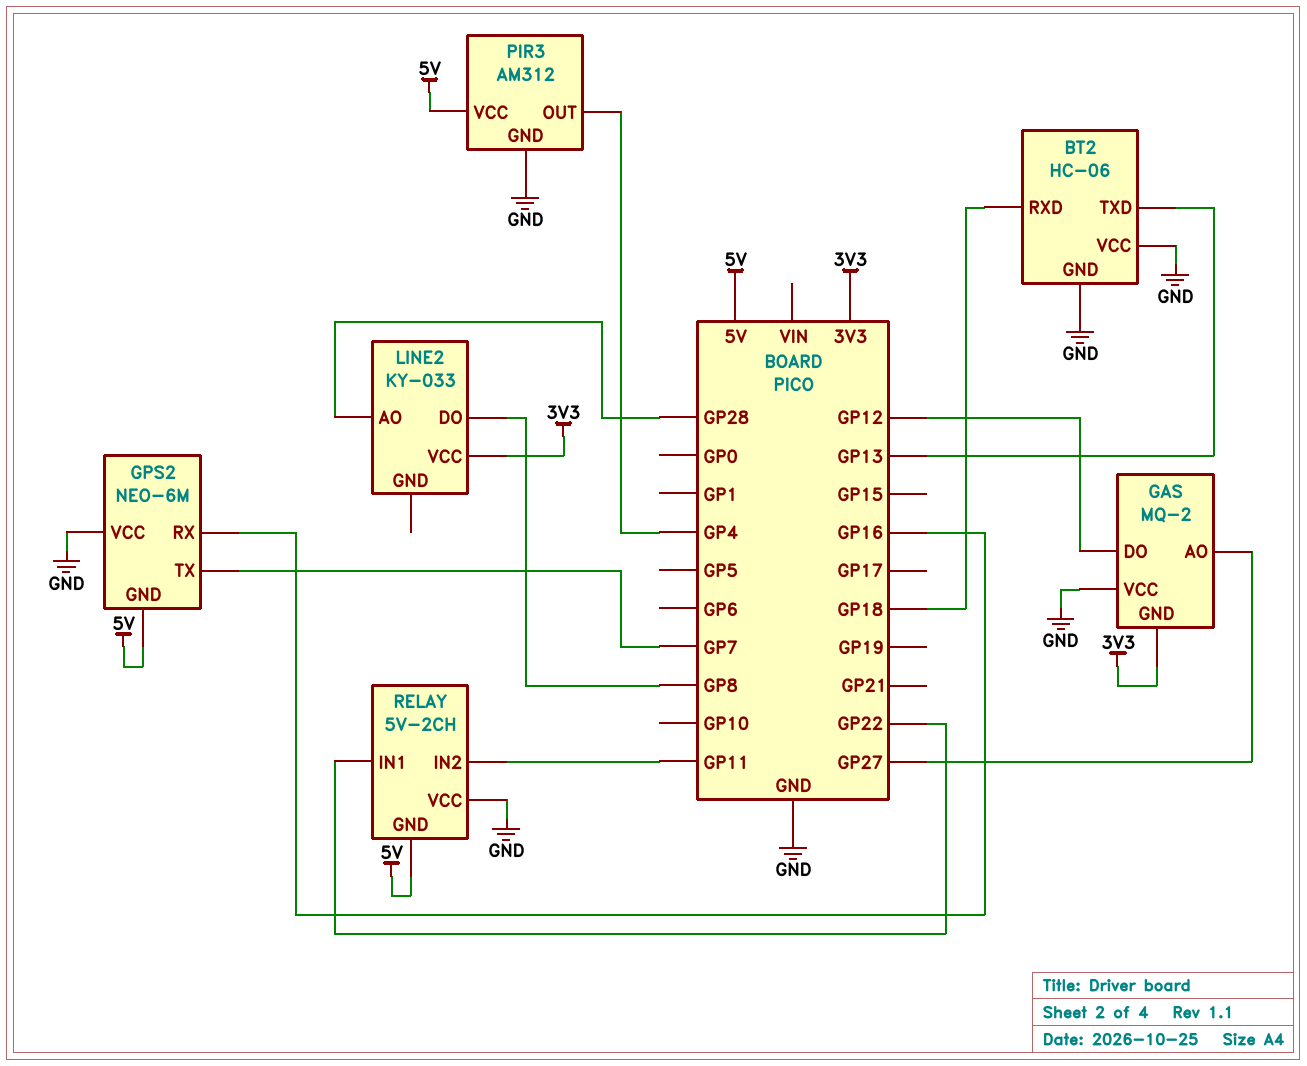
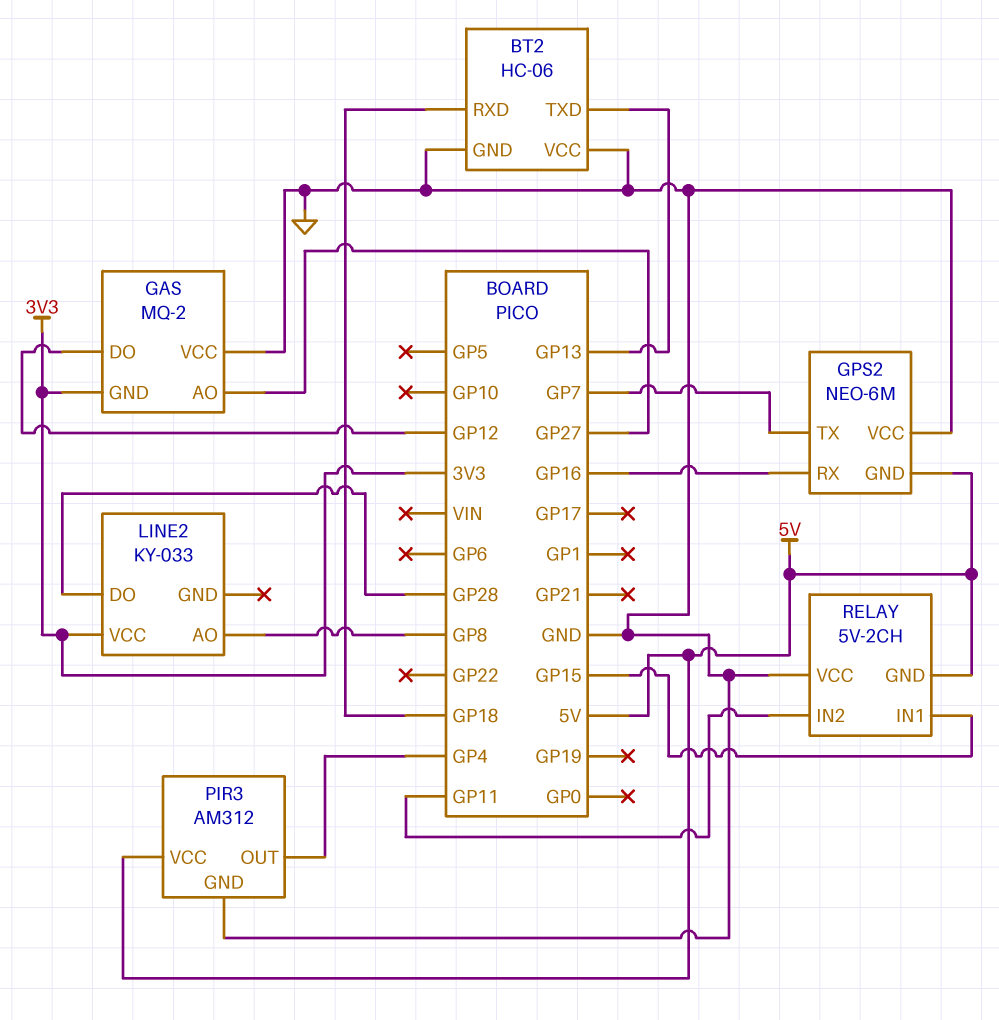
LINE2 pin AO: GP28 -> GP8
LINE2 pin DO: GP8 -> GP28
RELAY pin IN1: GP22 -> GP15

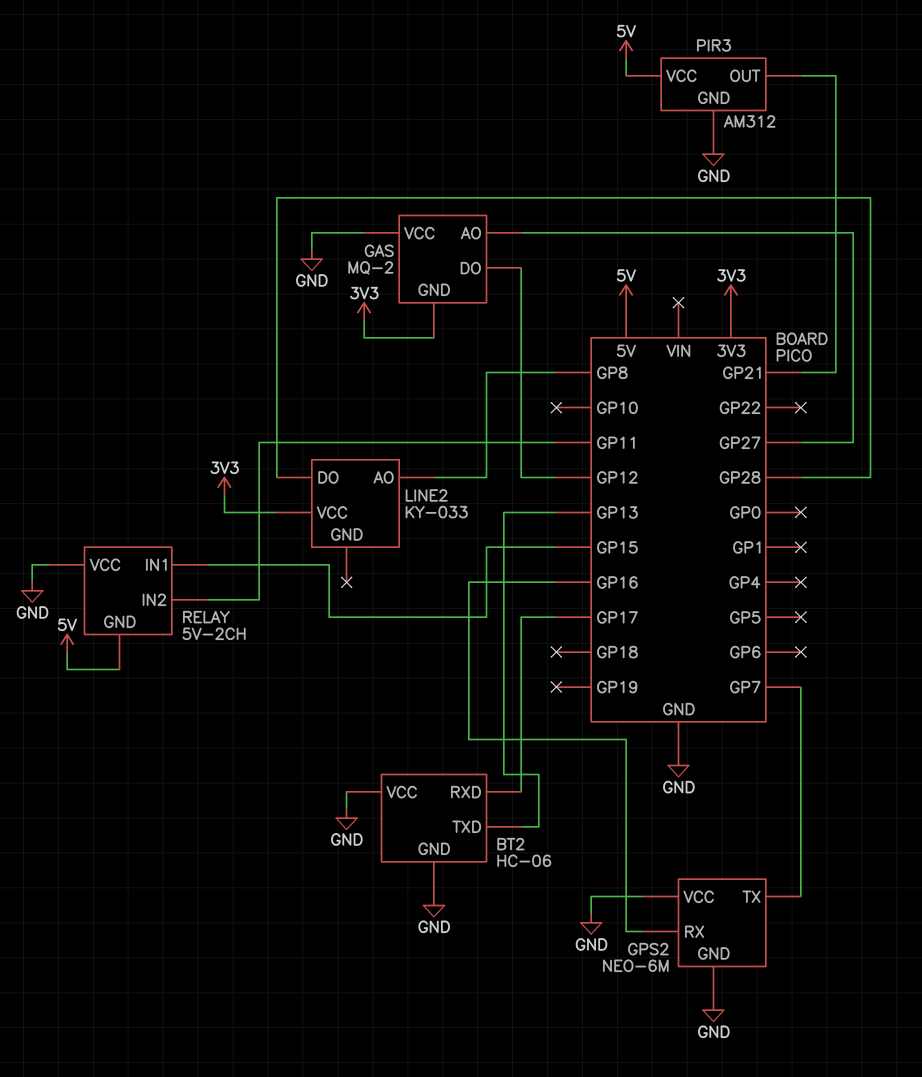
BT2 pin RXD: GP18 -> GP17
GPS2 pin GND: 5V -> GND
PIR3 pin OUT: GP4 -> GP21

